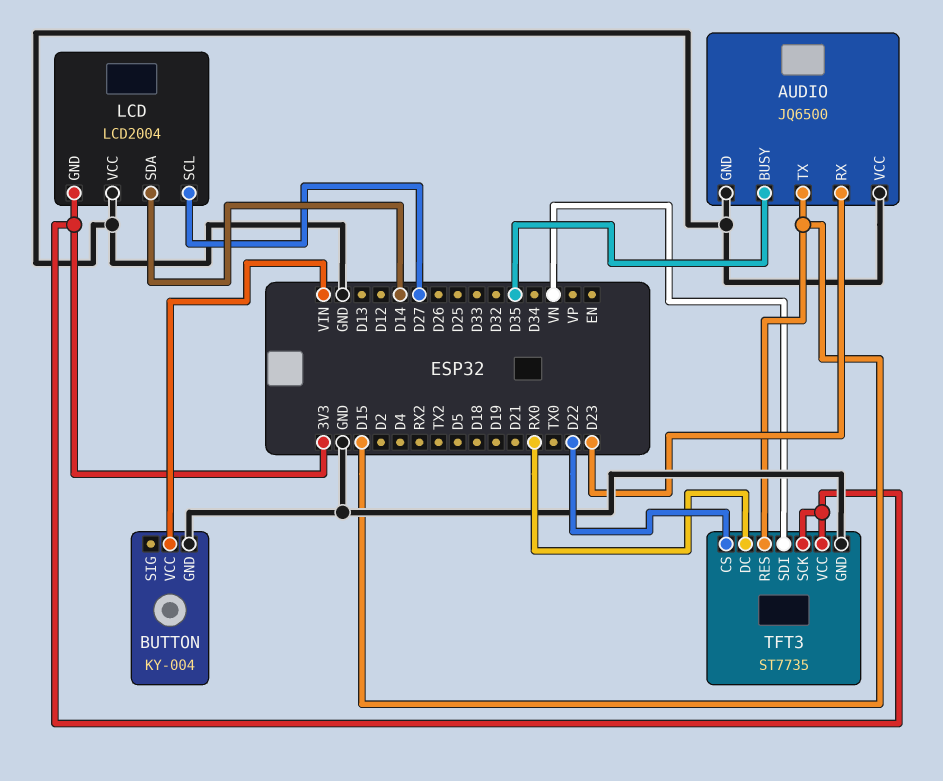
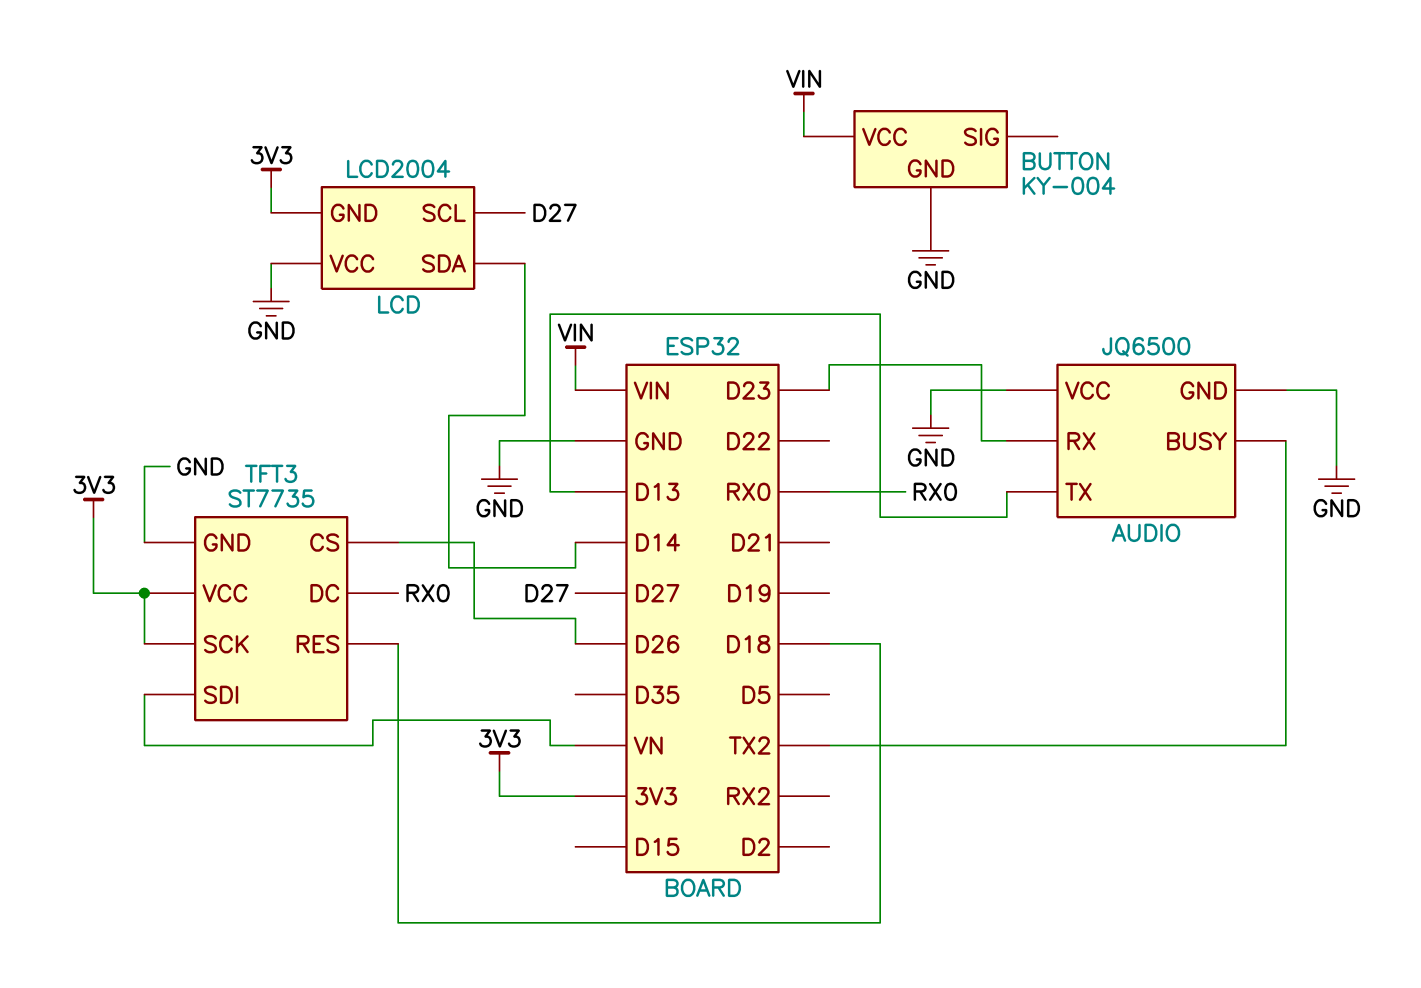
AUDIO pin BUSY: D35 -> TX2
AUDIO pin TX: D15 -> D13
TFT3 pin CS: D22 -> D26
TFT3 pin RES: D15 -> D18

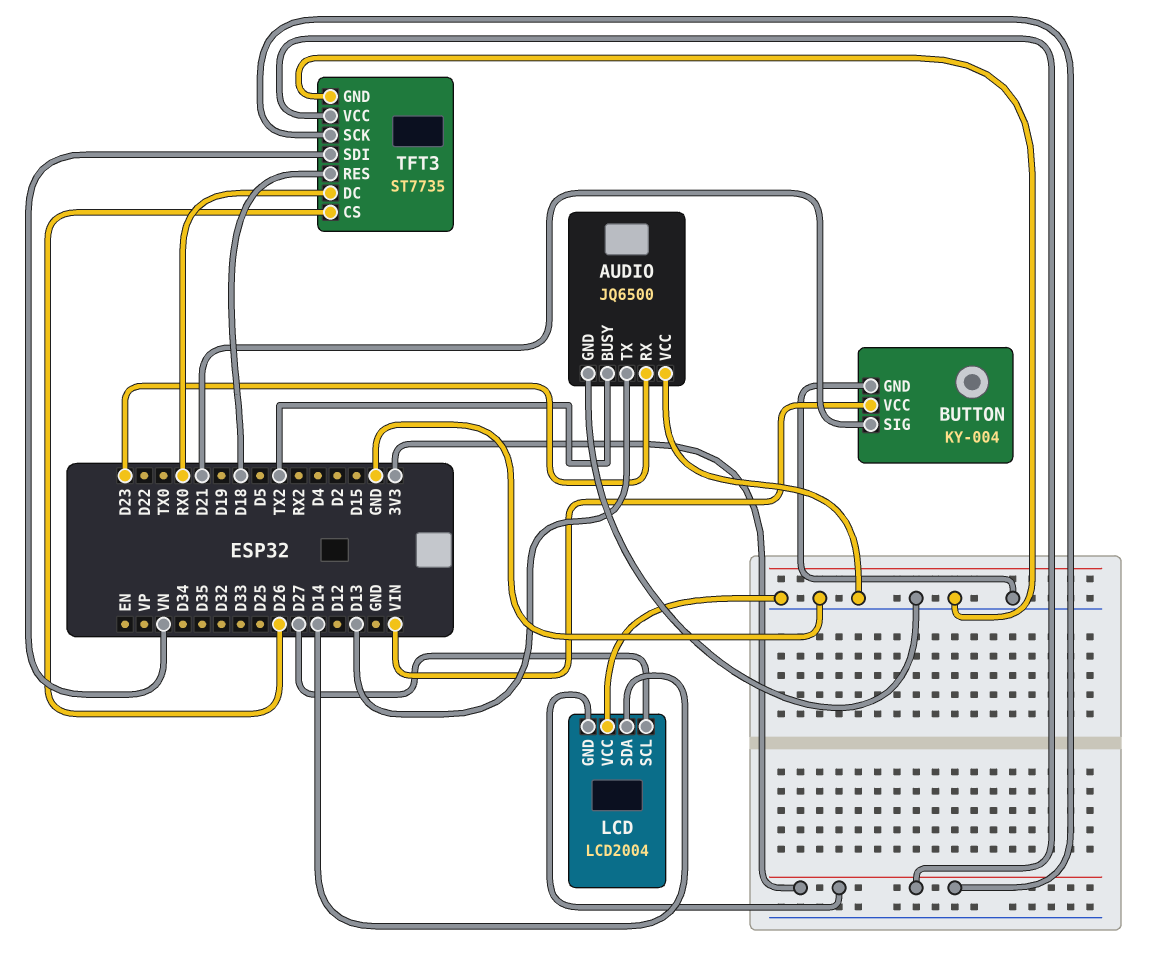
BUTTON pin SIG: none -> D21

